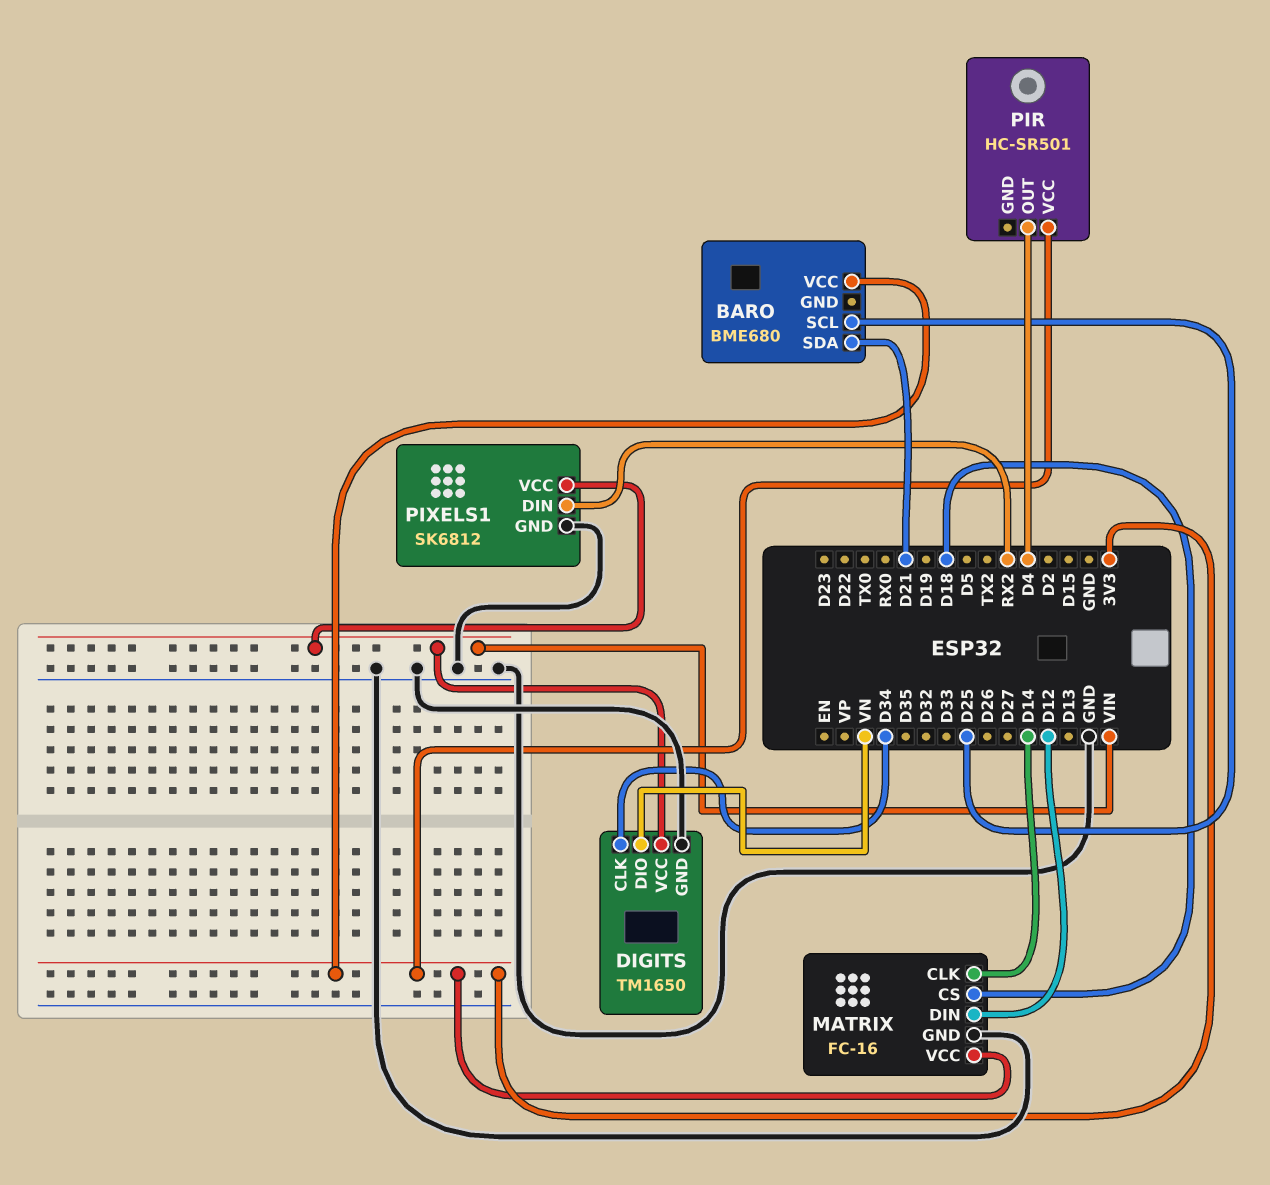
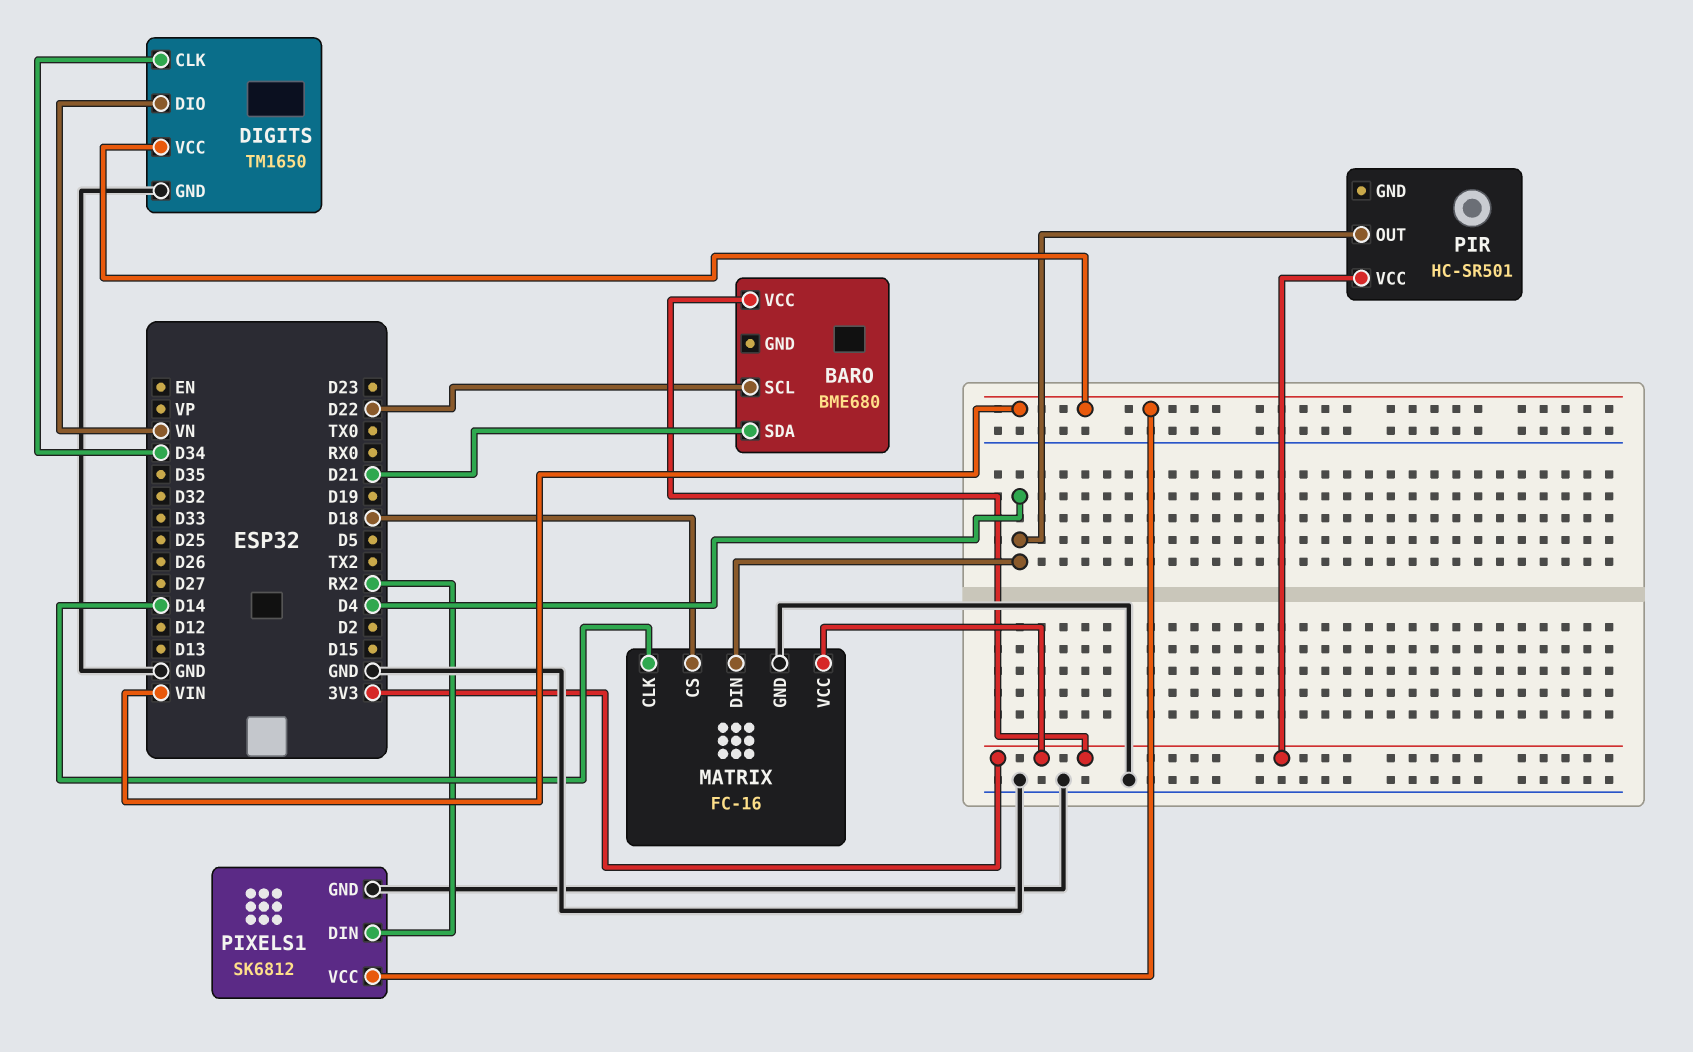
BARO pin SCL: D25 -> D22
MATRIX pin DIN: D12 -> D4

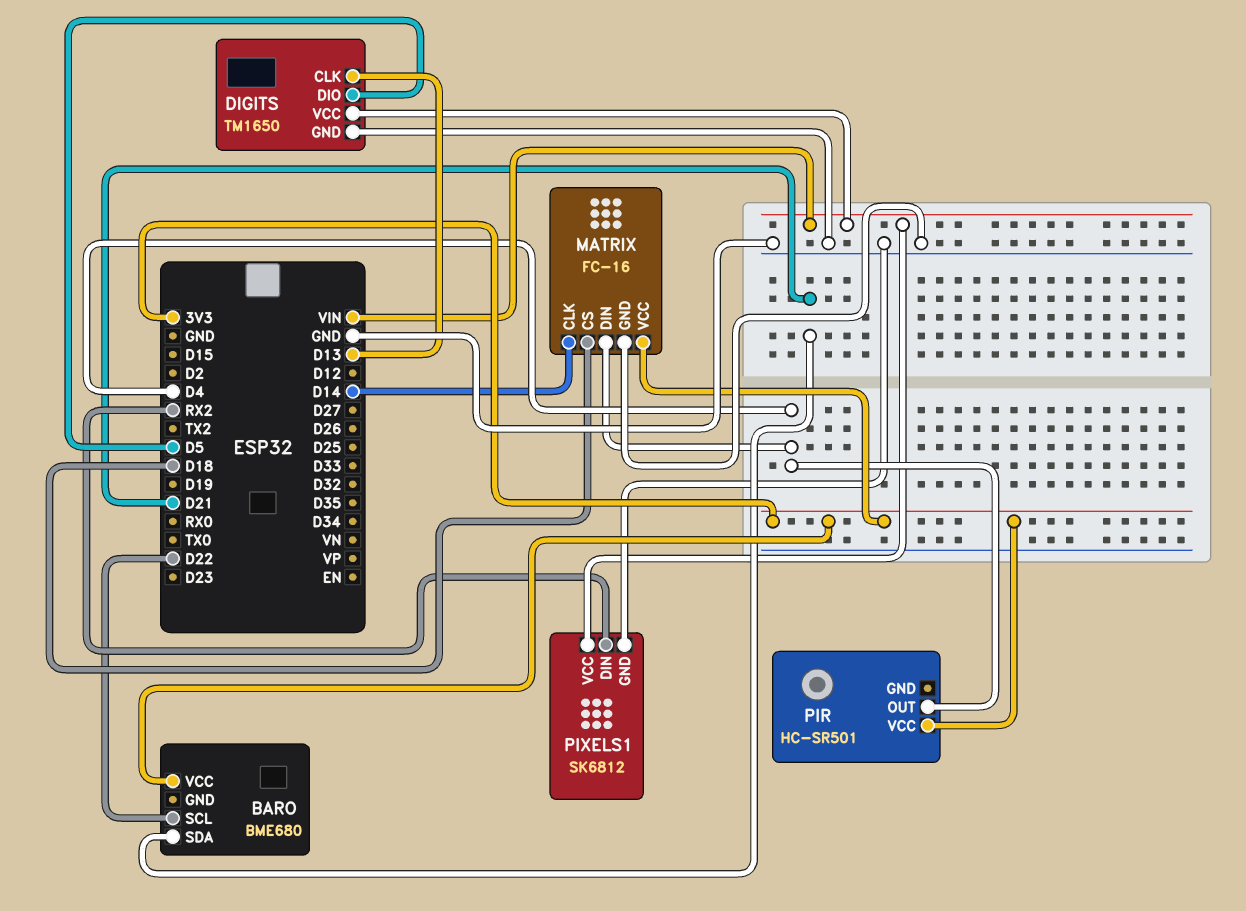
DIGITS pin CLK: D34 -> D13
DIGITS pin DIO: VN -> D5

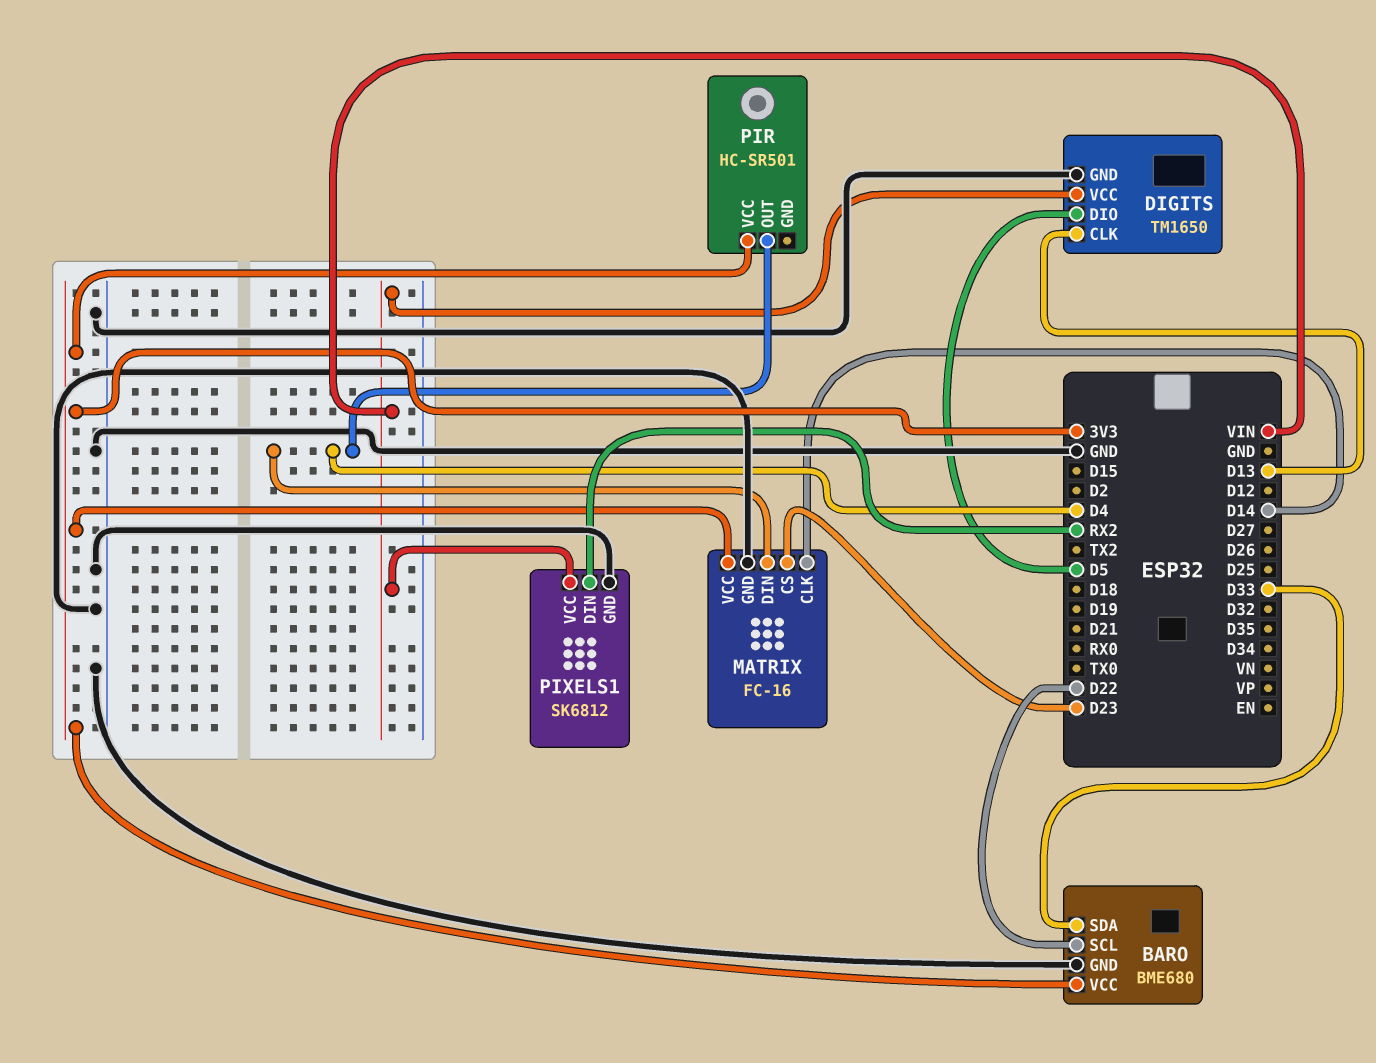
BARO pin GND: none -> GND
BARO pin SDA: D21 -> D33
MATRIX pin CS: D18 -> D23

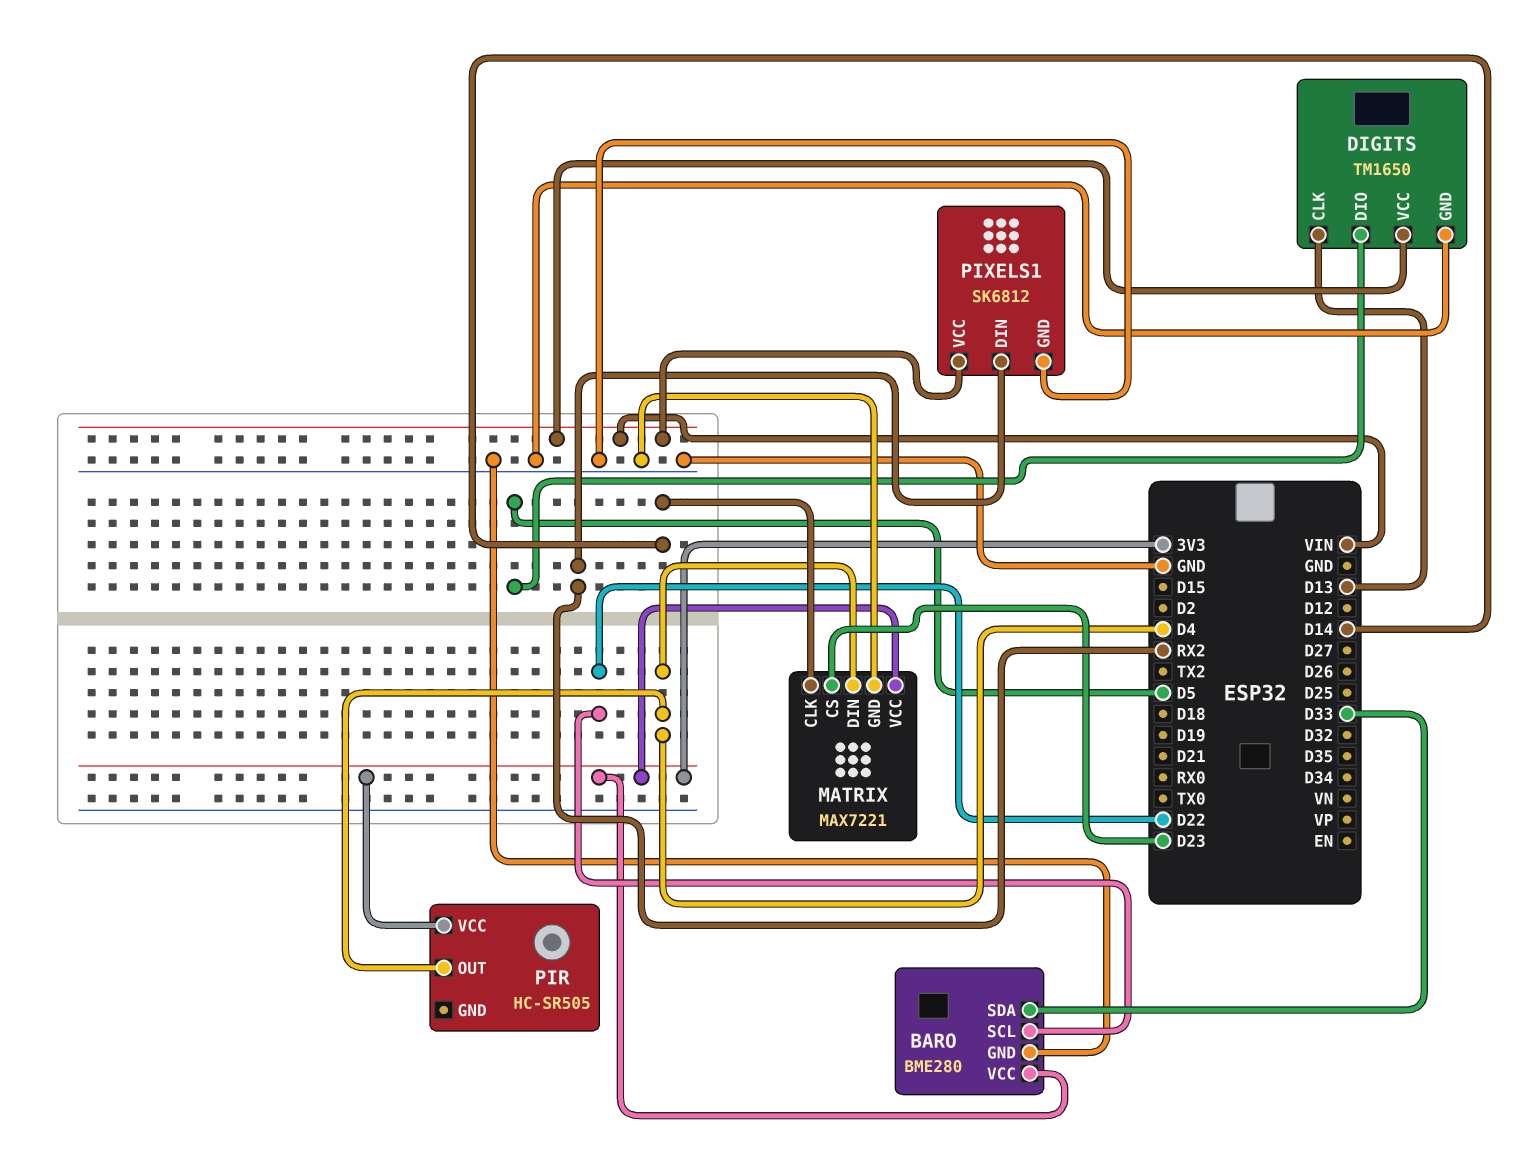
BARO: BME680 -> BME280
MATRIX: FC-16 -> MAX7221
PIR: HC-SR501 -> HC-SR505

